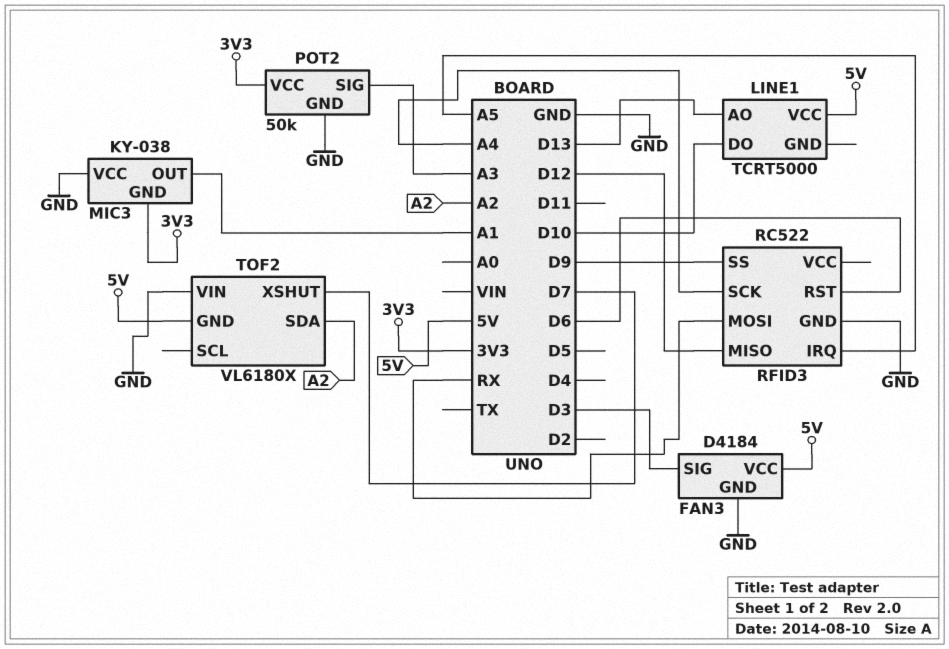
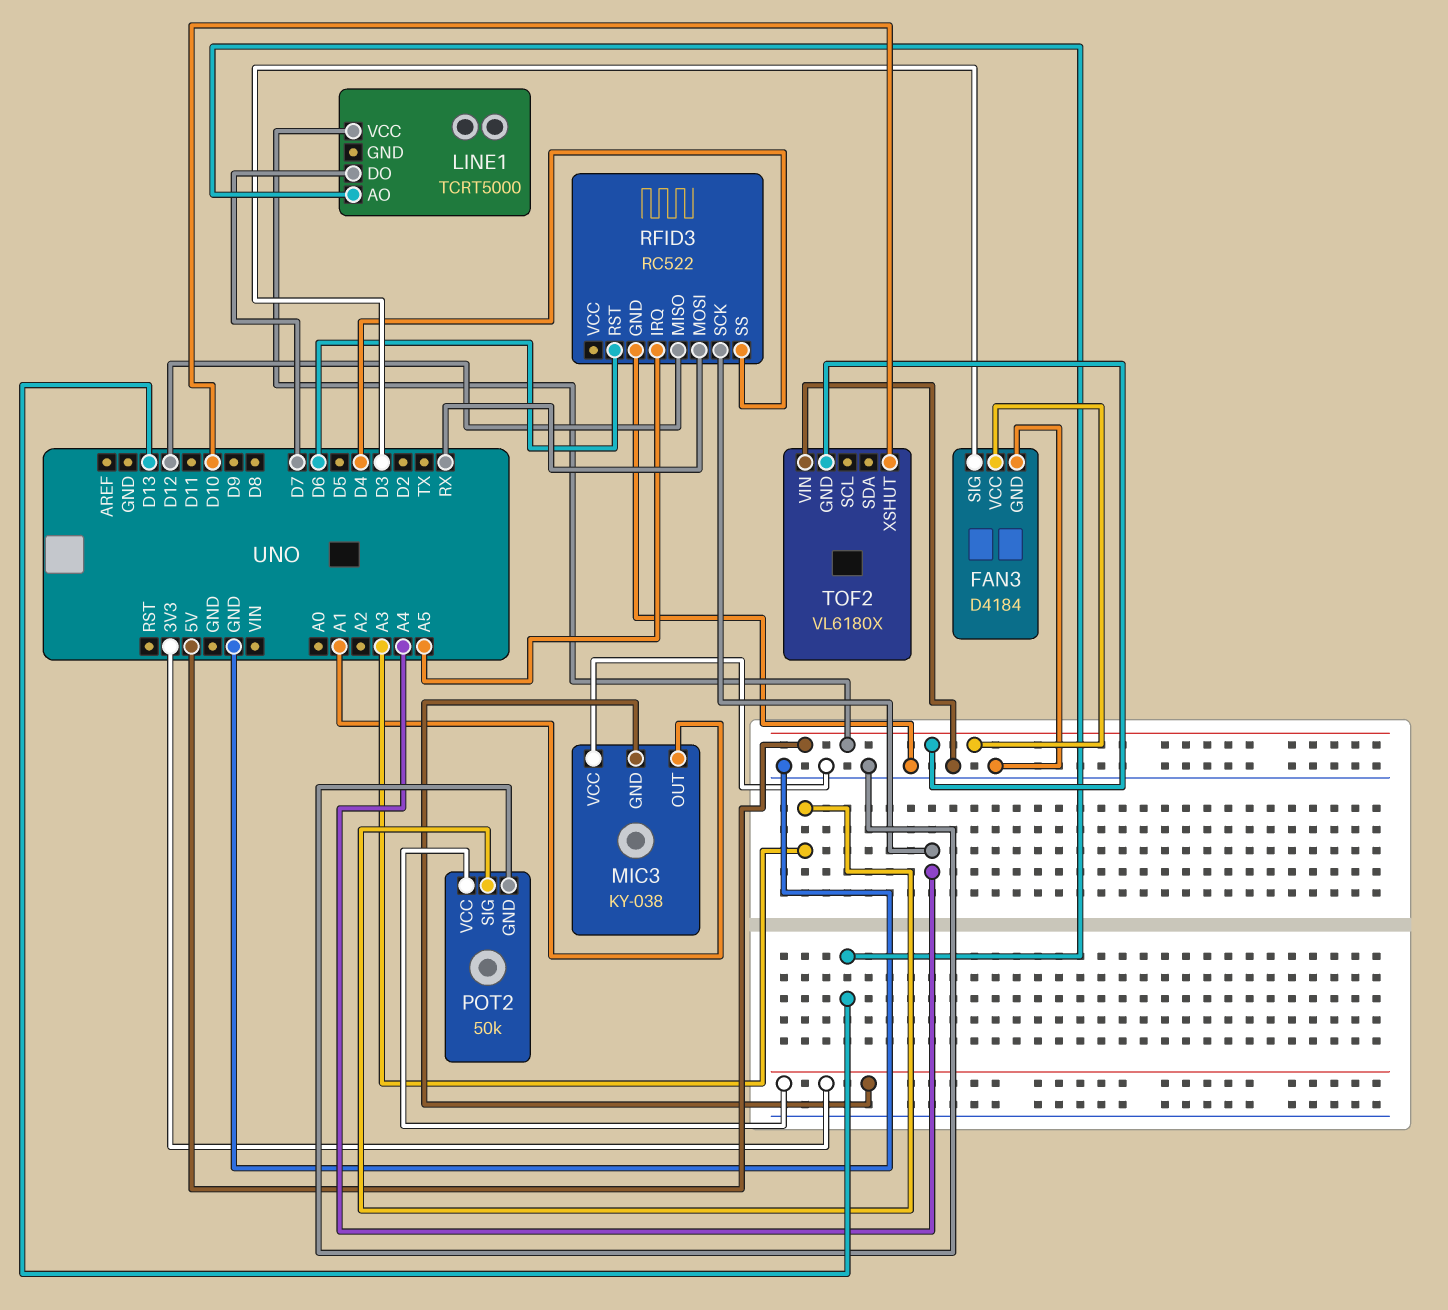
LINE1 pin DO: D10 -> D7
RFID3 pin SS: D9 -> D4
TOF2 pin SDA: A2 -> none
TOF2 pin XSHUT: D7 -> D10

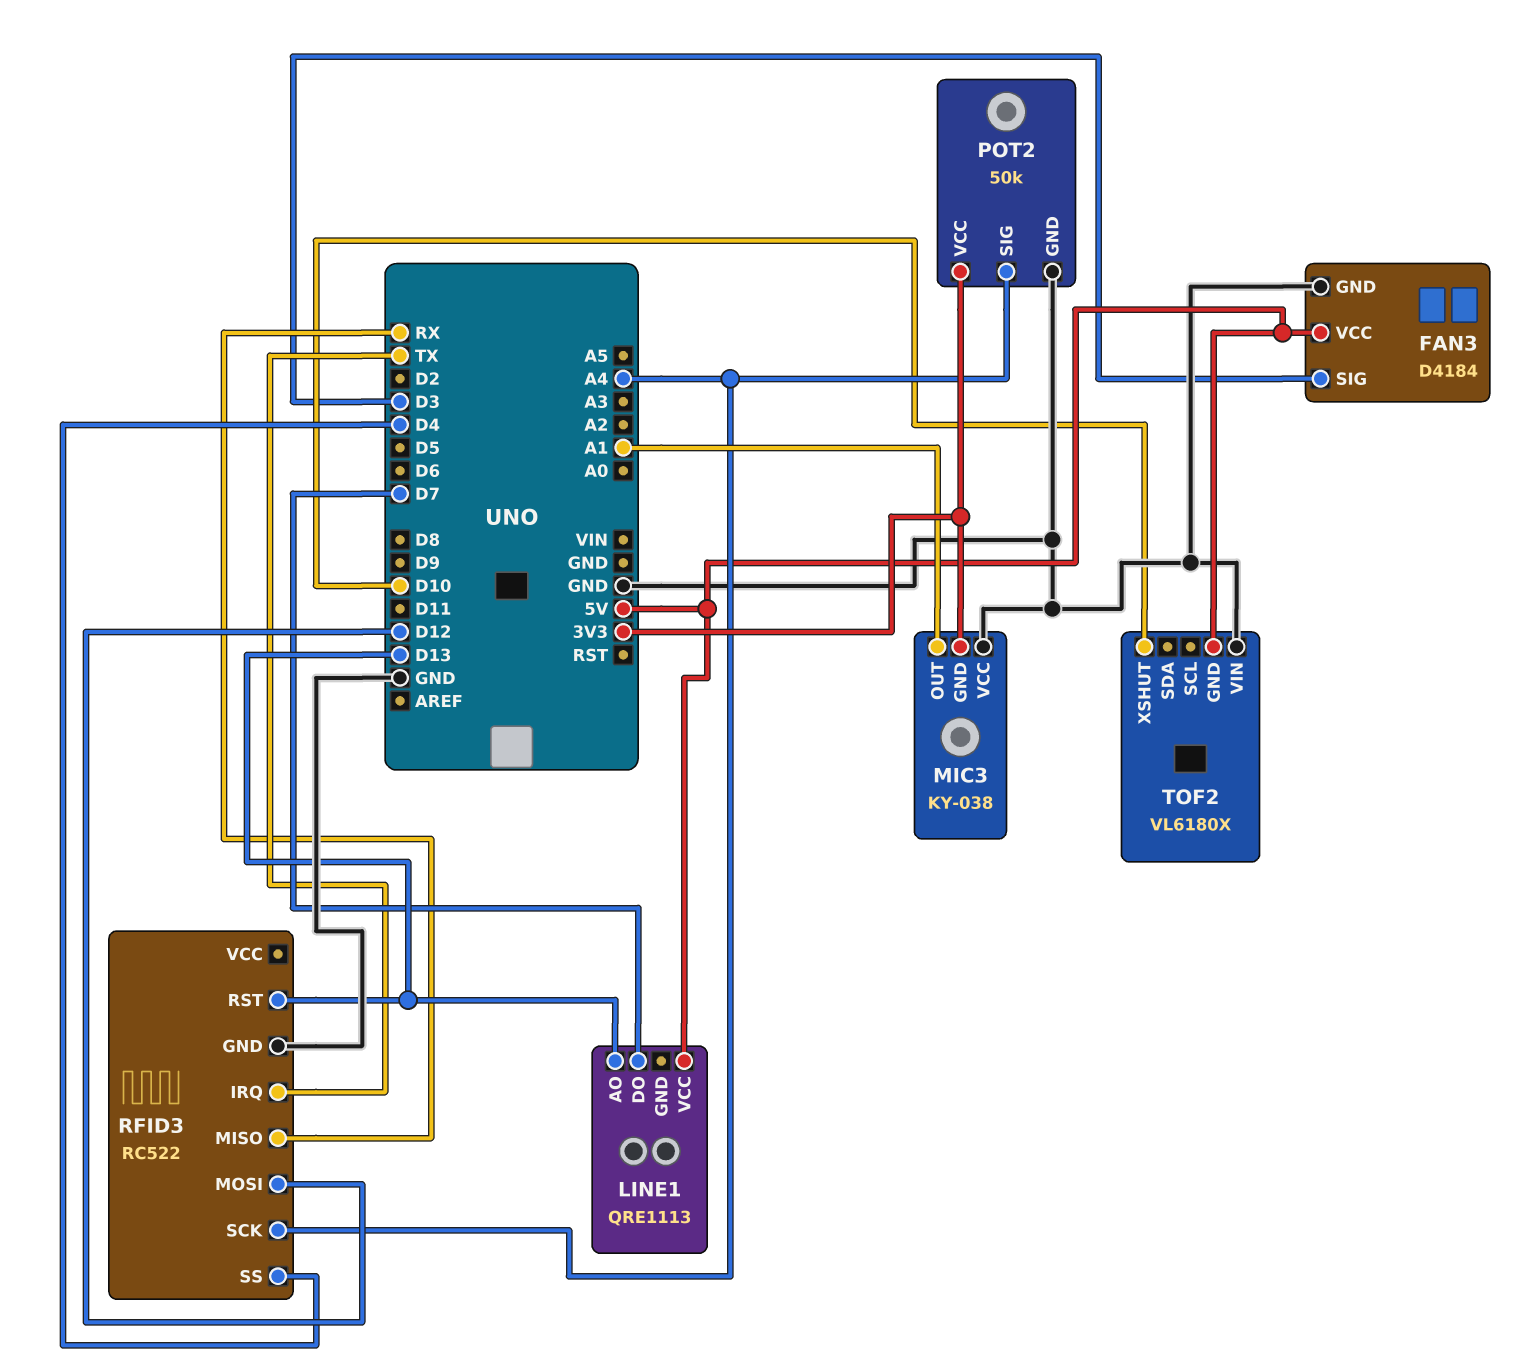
LINE1: TCRT5000 -> QRE1113
POT2 pin SIG: A3 -> A4
RFID3 pin IRQ: A5 -> TX
RFID3 pin MISO: D12 -> RX
RFID3 pin MOSI: RX -> D12
RFID3 pin RST: D6 -> D13

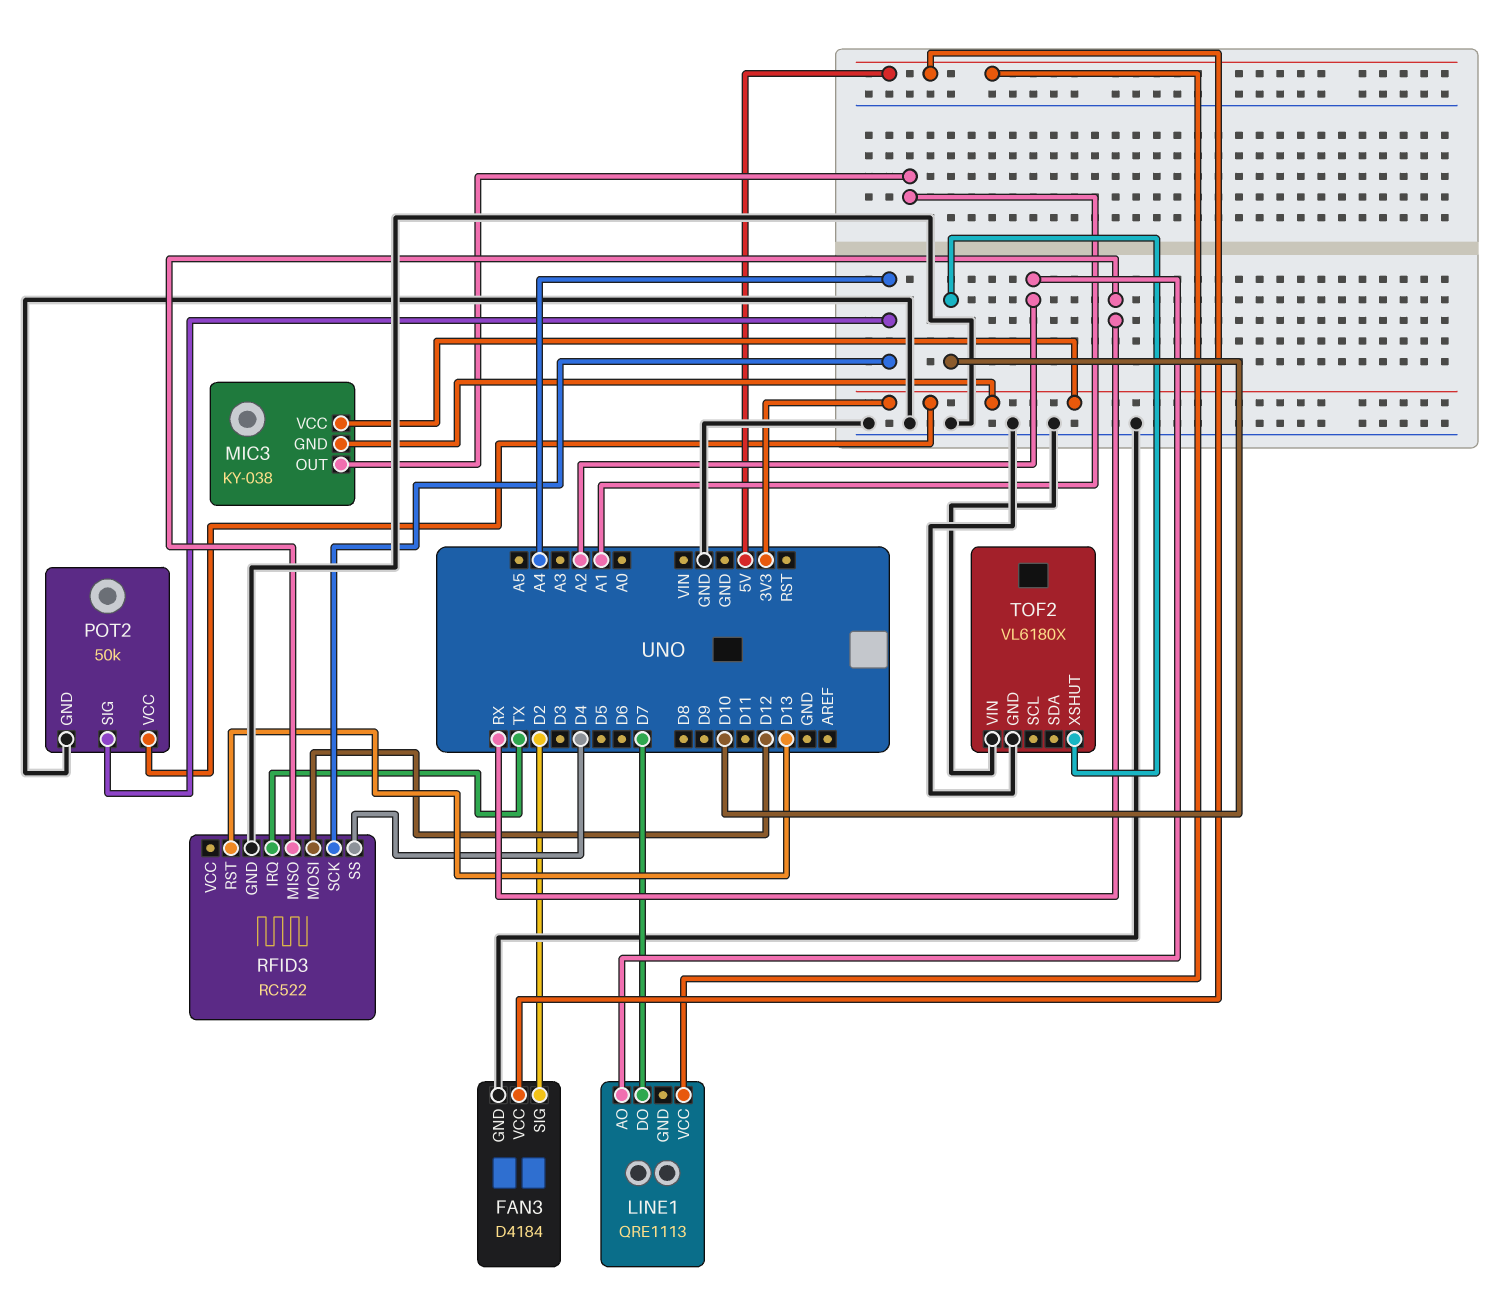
FAN3 pin SIG: D3 -> D2
LINE1 pin AO: D13 -> A2
MIC3 pin VCC: GND -> 3V3
TOF2 pin GND: 5V -> GND

